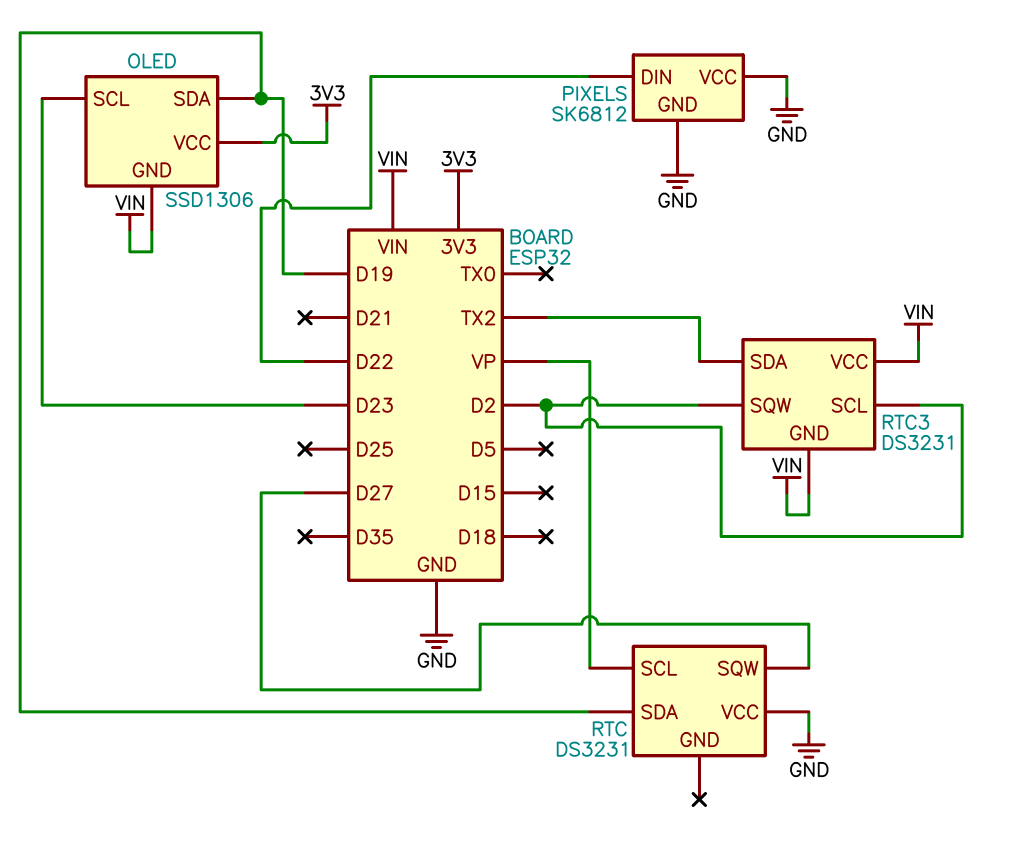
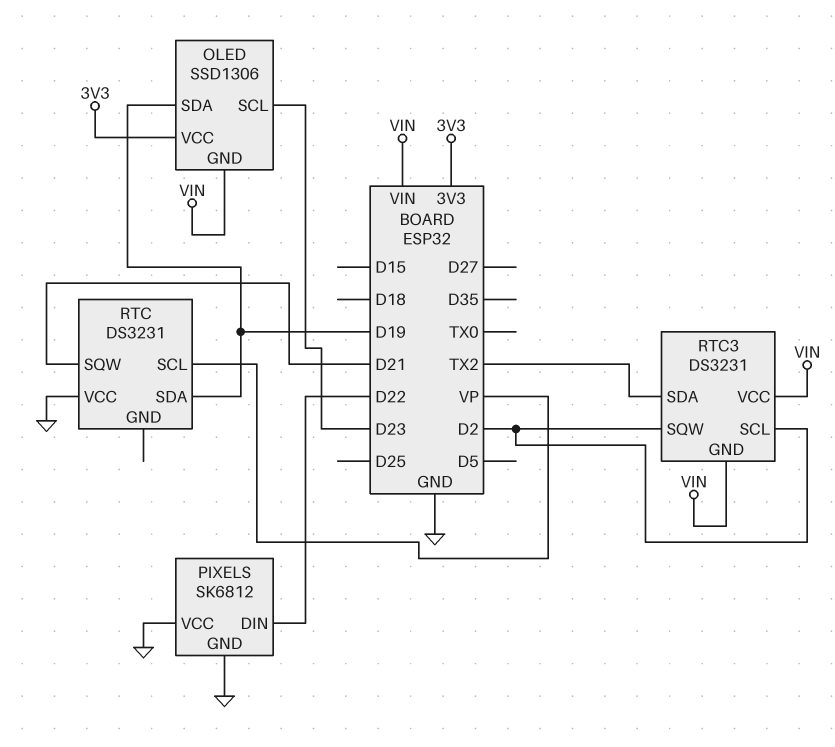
RTC pin SQW: D27 -> D21

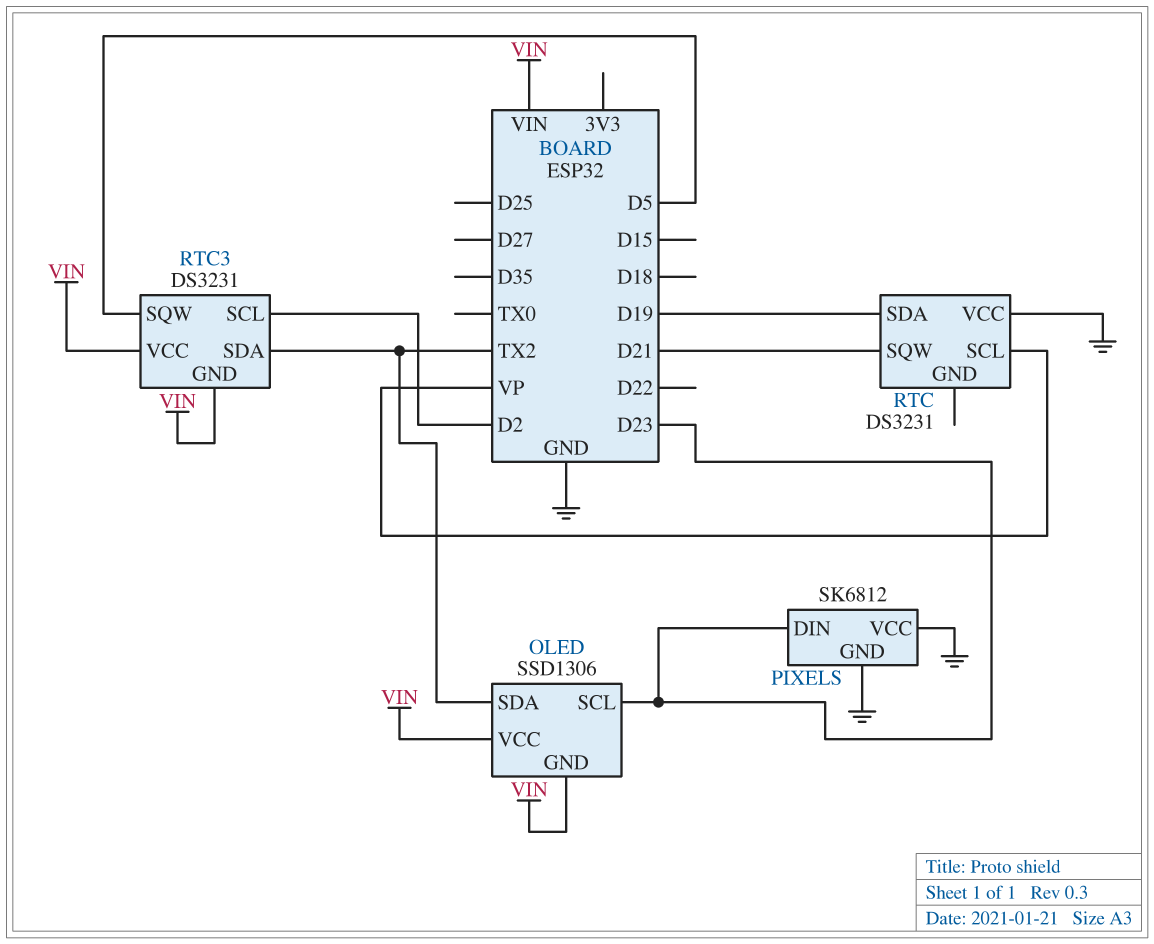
OLED pin SDA: D19 -> TX2
OLED pin VCC: 3V3 -> VIN
PIXELS pin DIN: D22 -> D23
RTC3 pin SQW: D2 -> D5

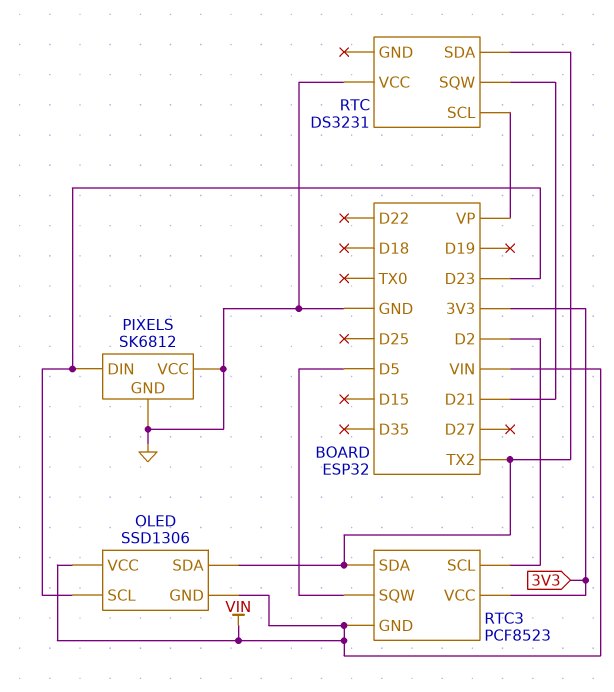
RTC pin SDA: D19 -> TX2
RTC3: DS3231 -> PCF8523
RTC3 pin VCC: VIN -> 3V3

